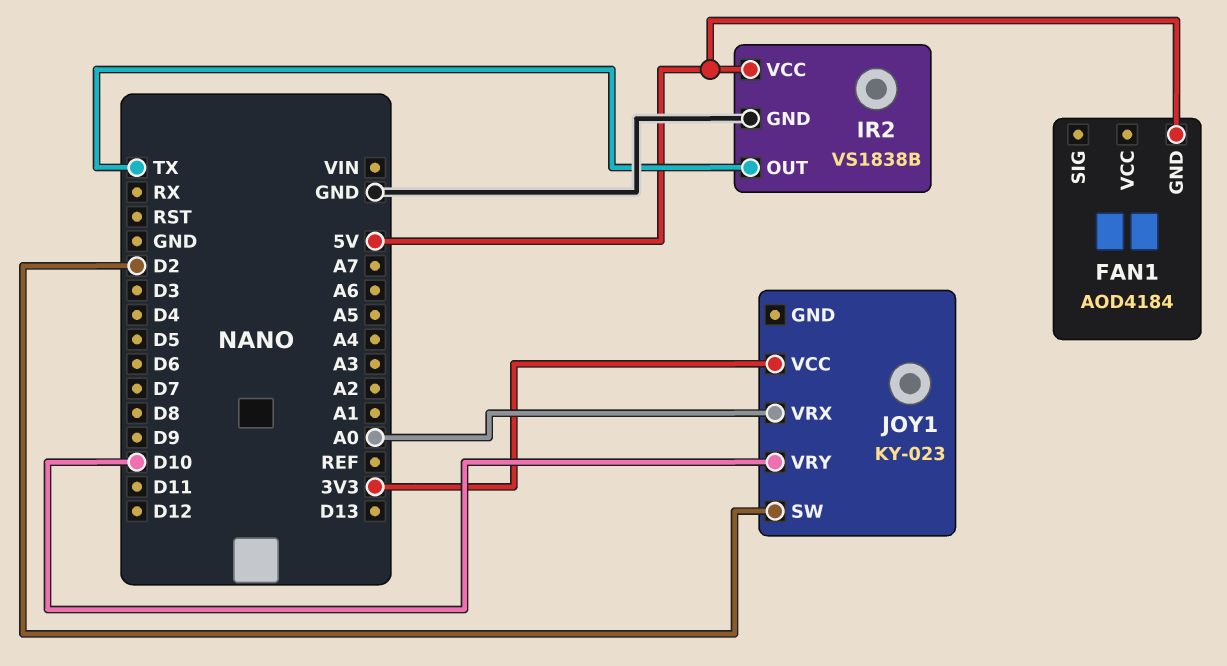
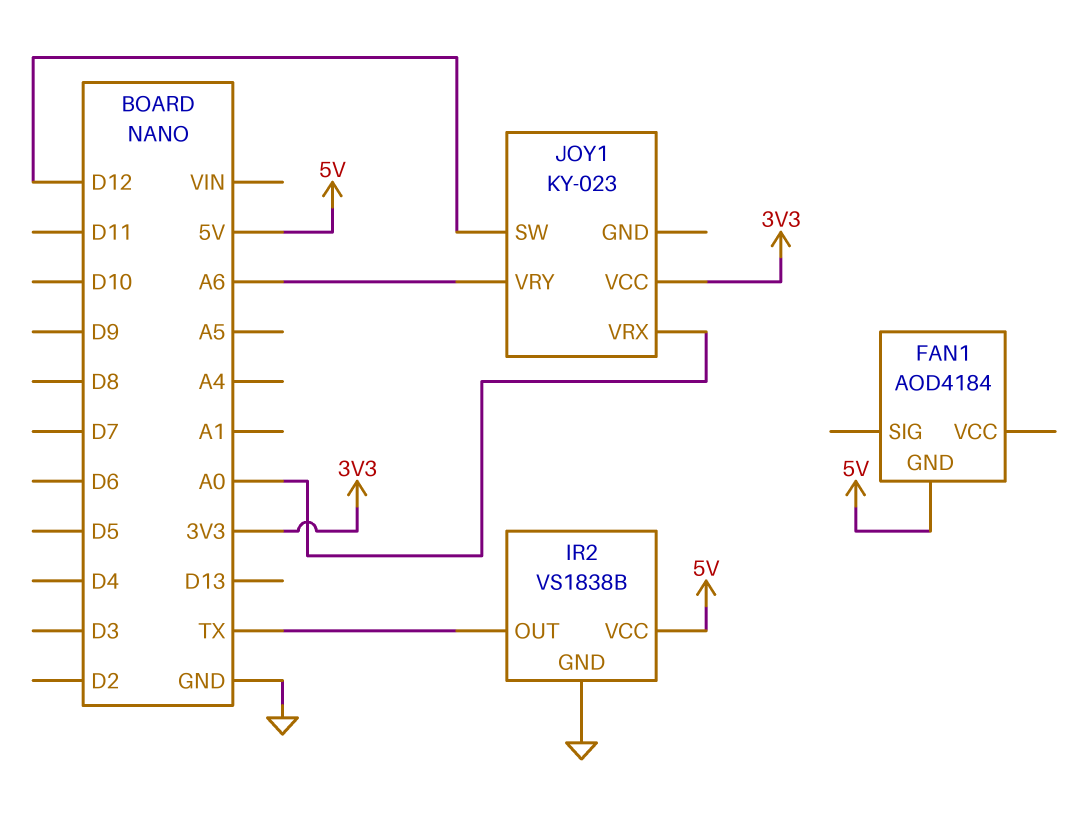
JOY1 pin SW: D2 -> D12
JOY1 pin VRY: D10 -> A6

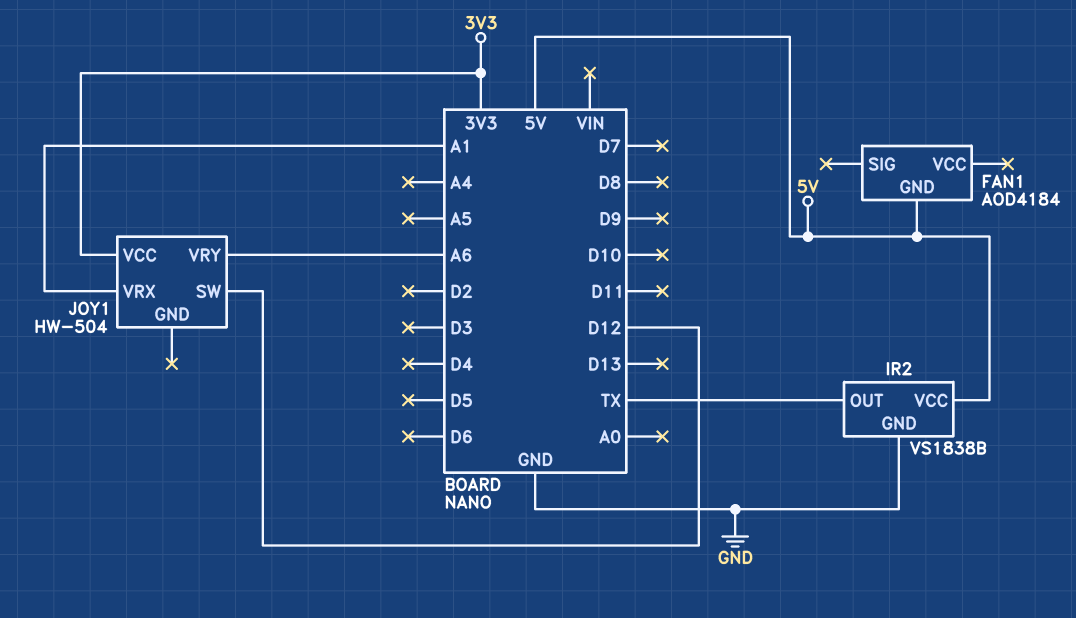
JOY1: KY-023 -> HW-504
JOY1 pin VRX: A0 -> A1

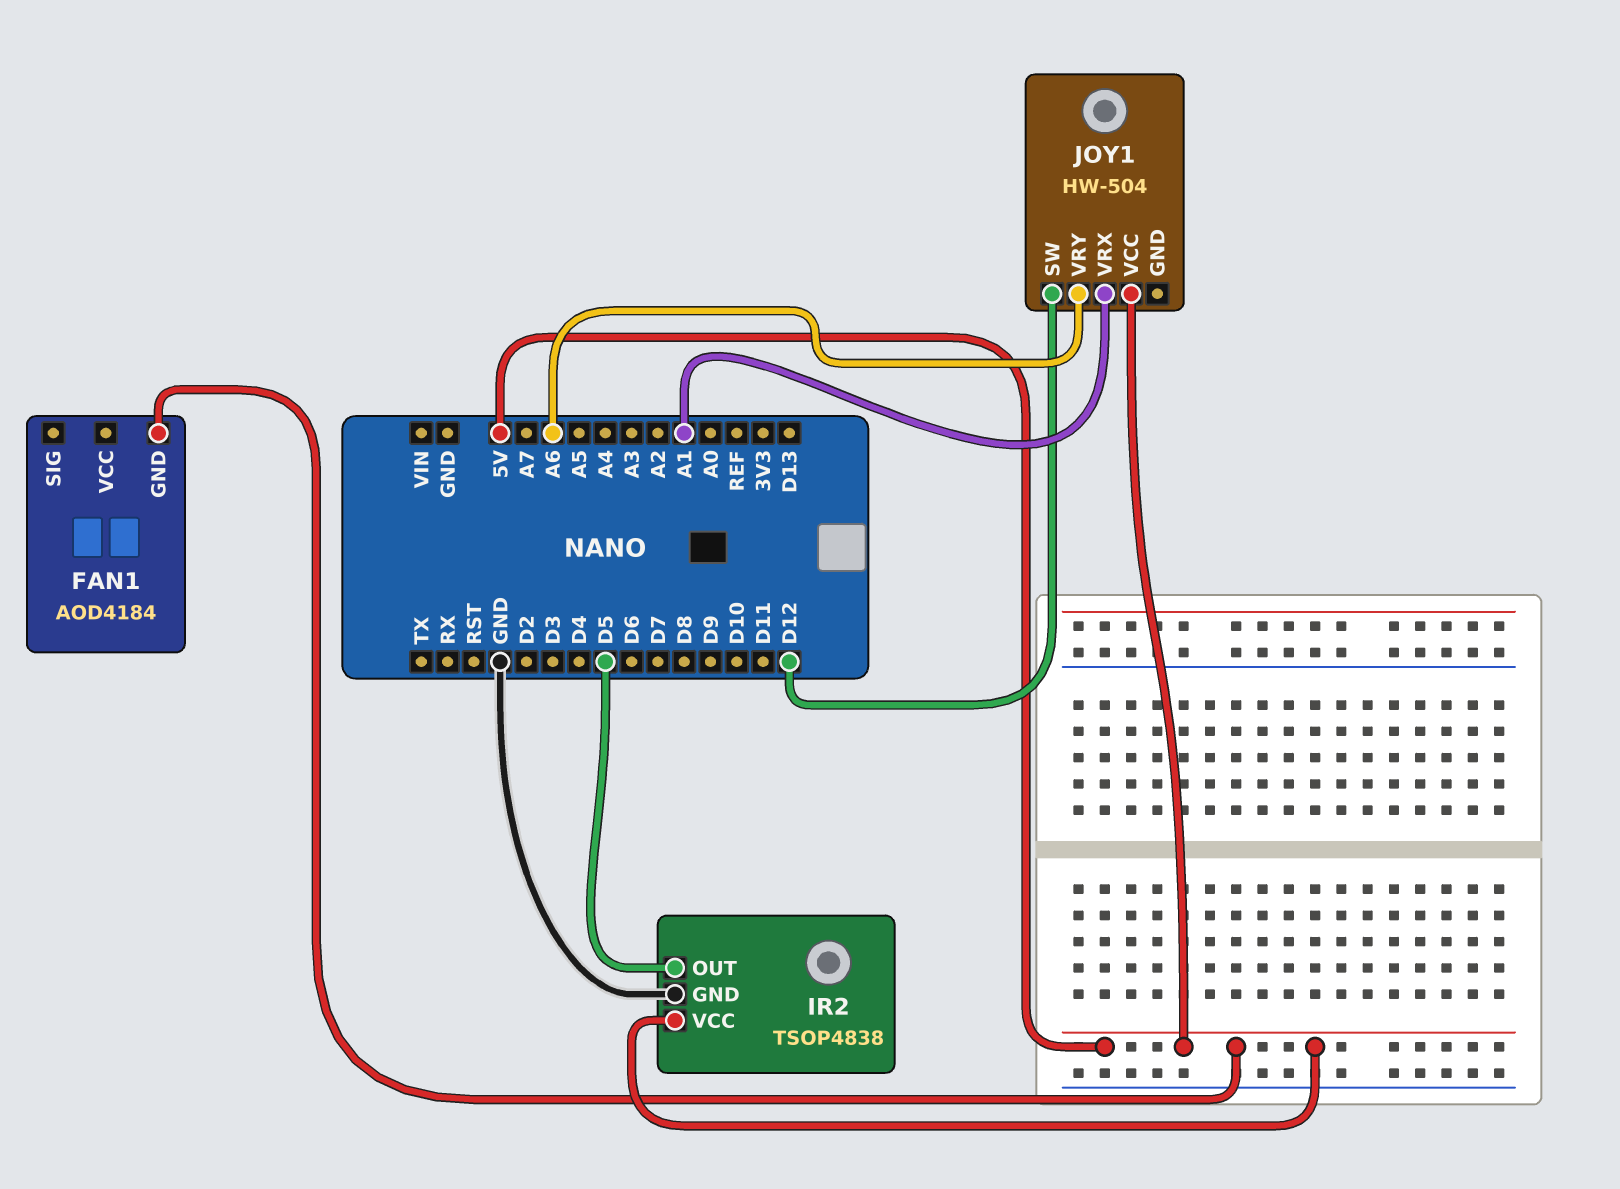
IR2: VS1838B -> TSOP4838
IR2 pin OUT: TX -> D5
JOY1 pin VCC: 3V3 -> 5V

